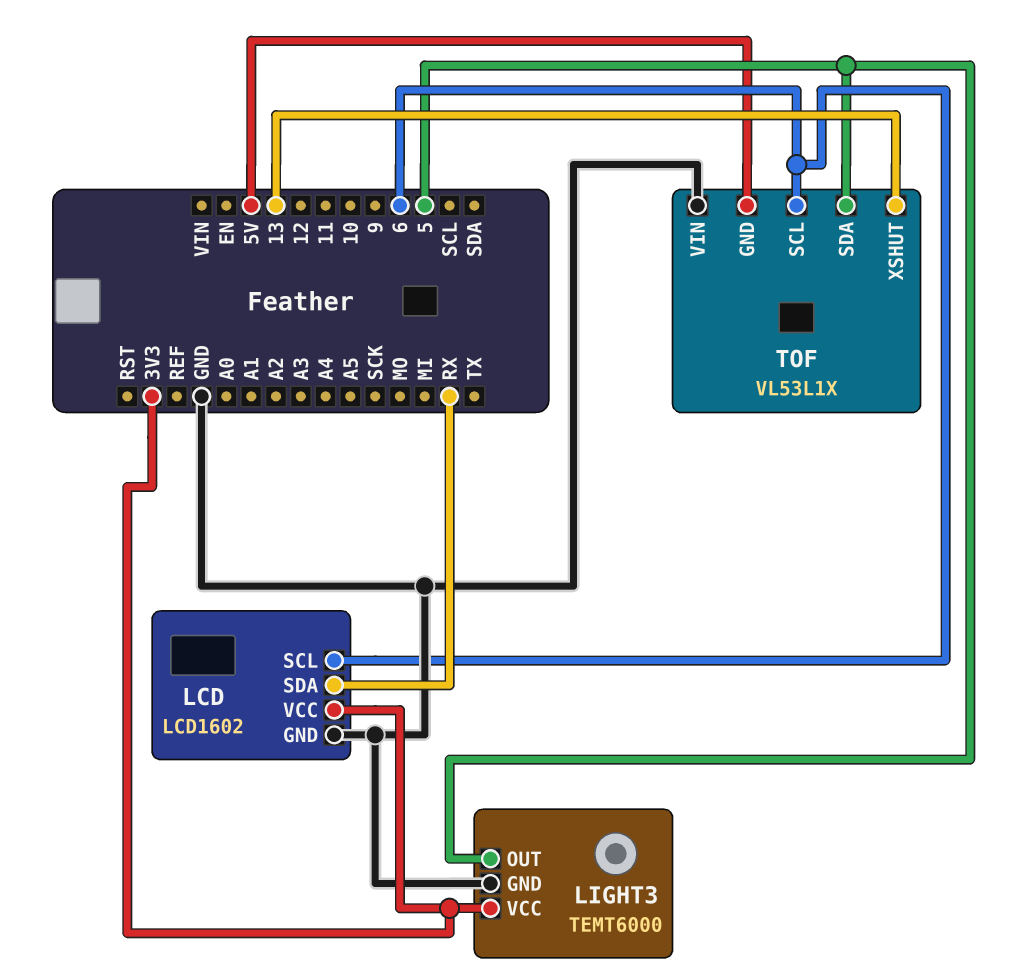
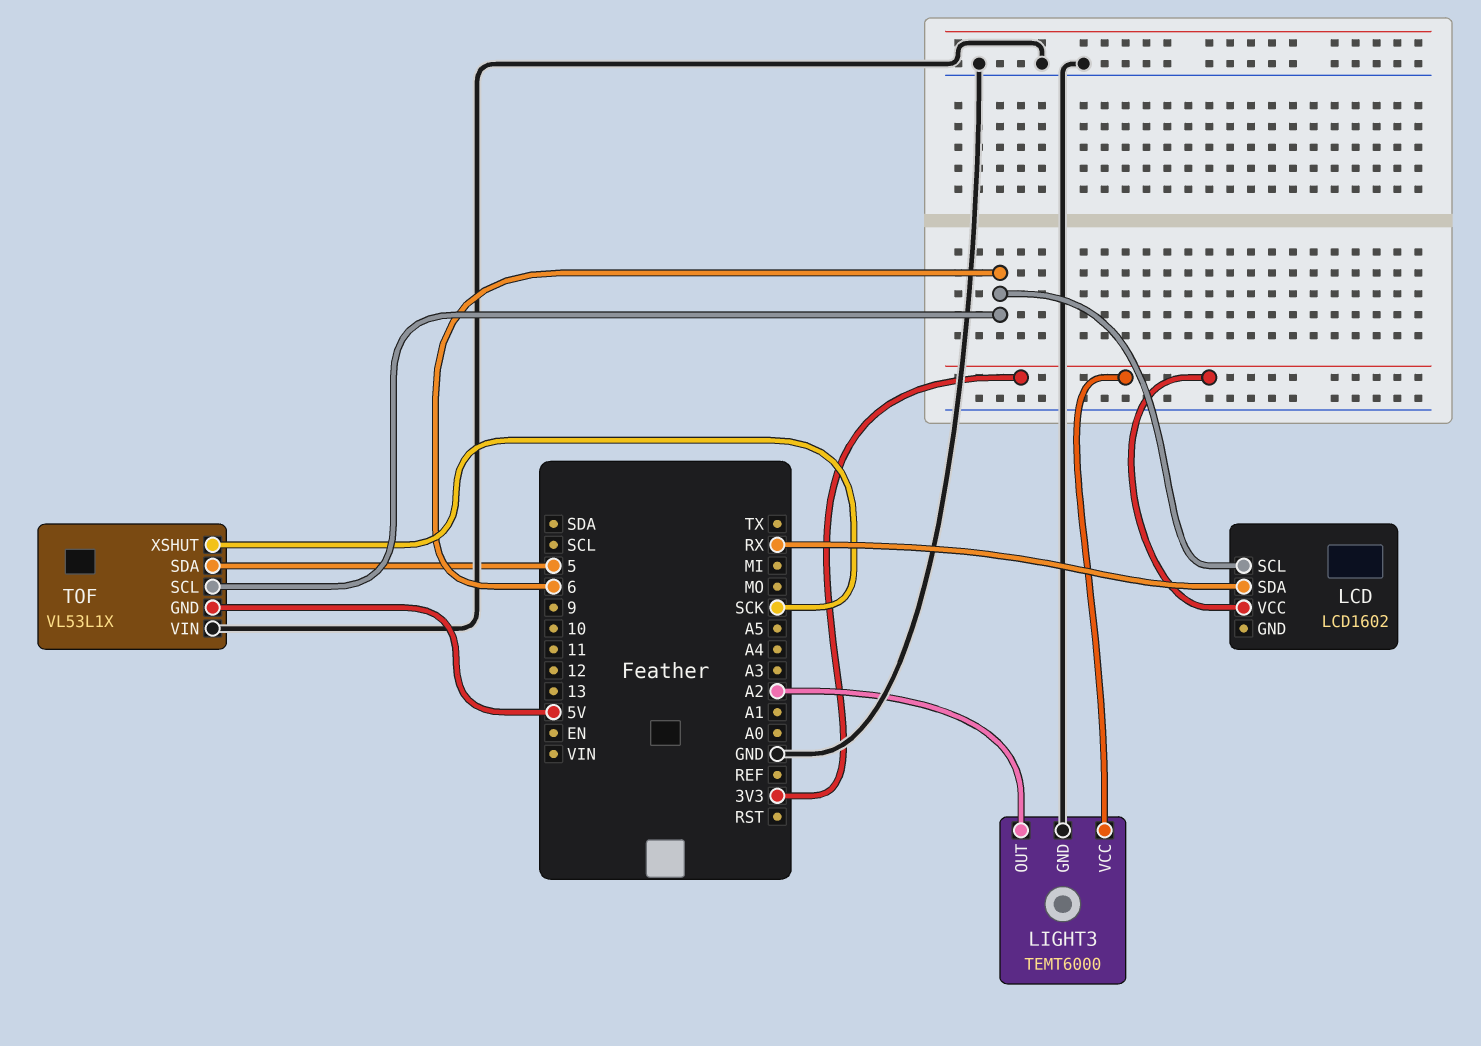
LCD pin GND: GND -> none
LIGHT3 pin OUT: 5 -> A2
TOF pin XSHUT: 13 -> SCK

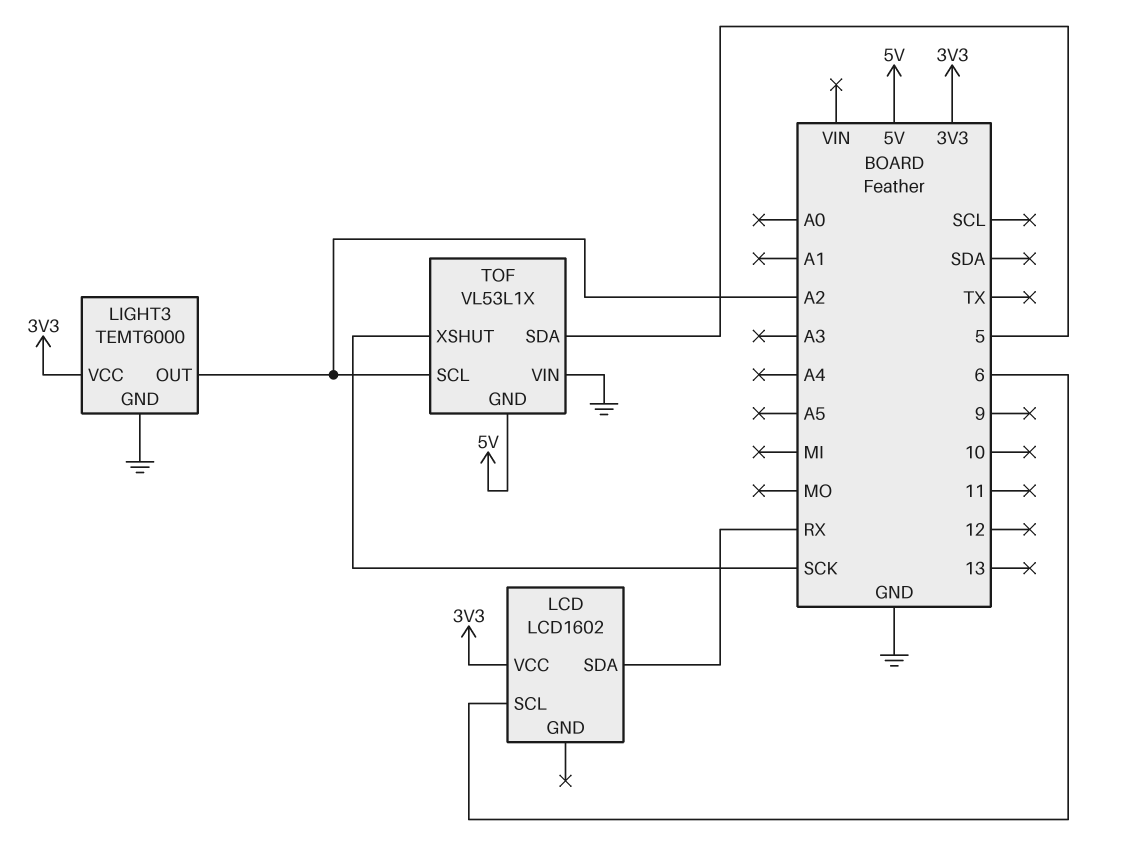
TOF pin SCL: 6 -> A2

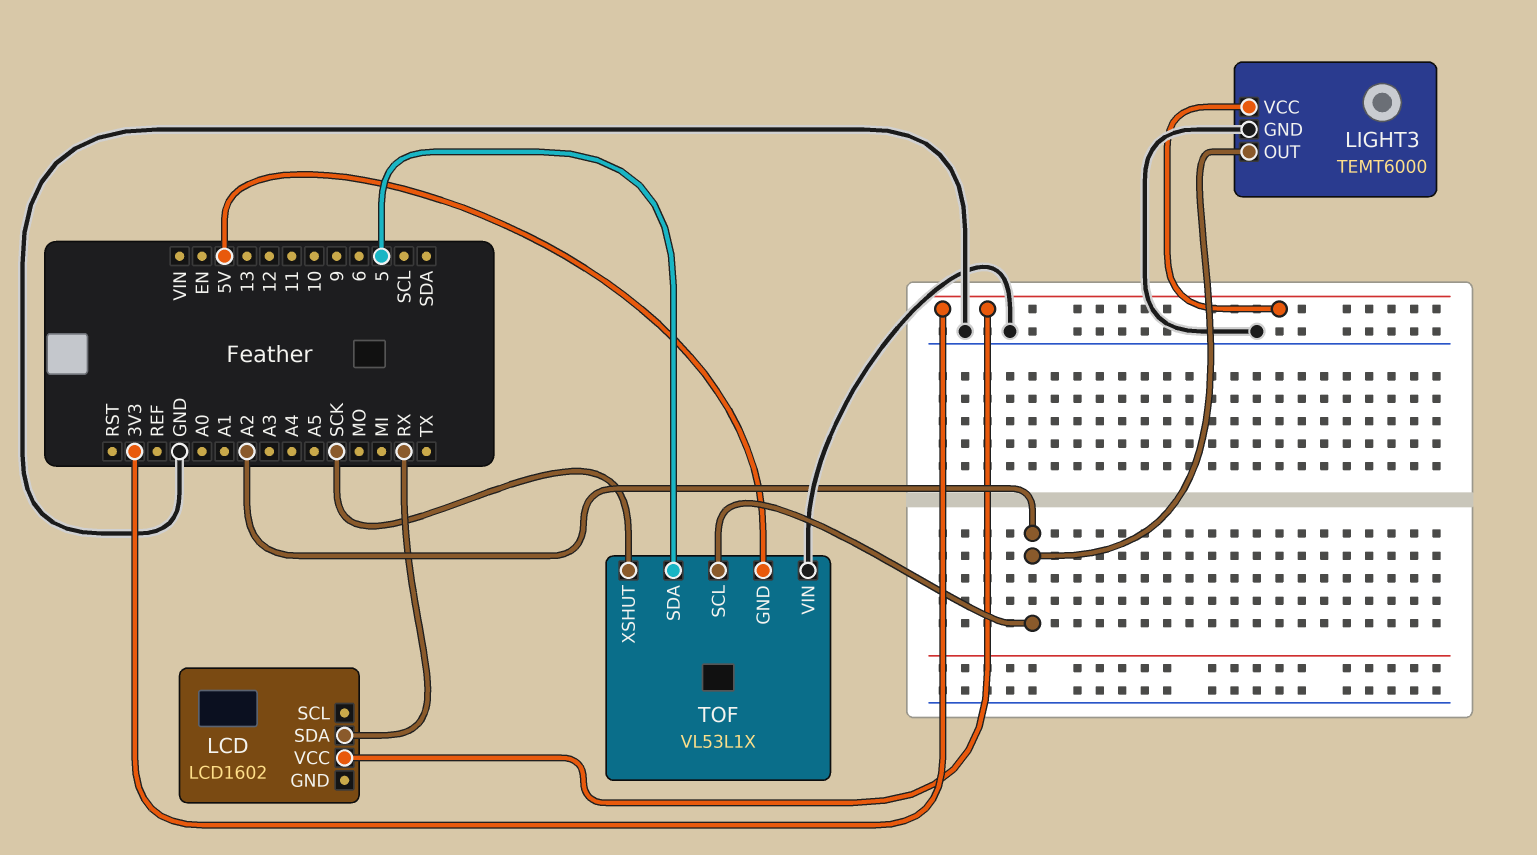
LCD pin SCL: 6 -> none

